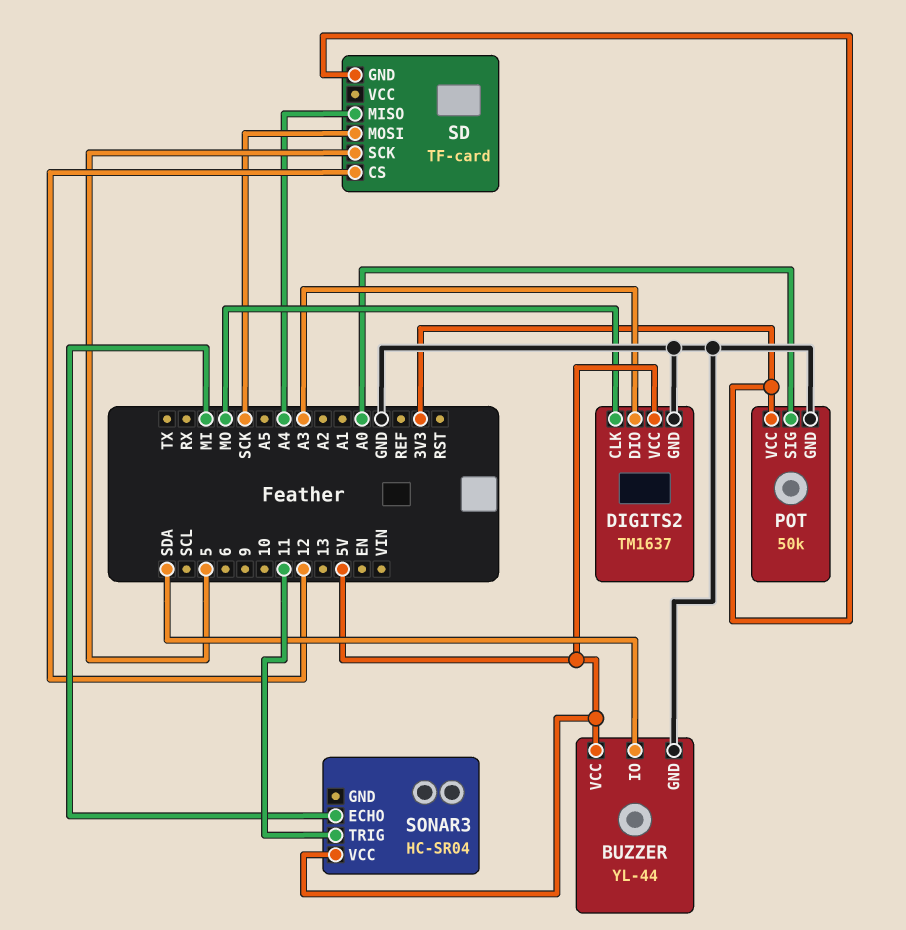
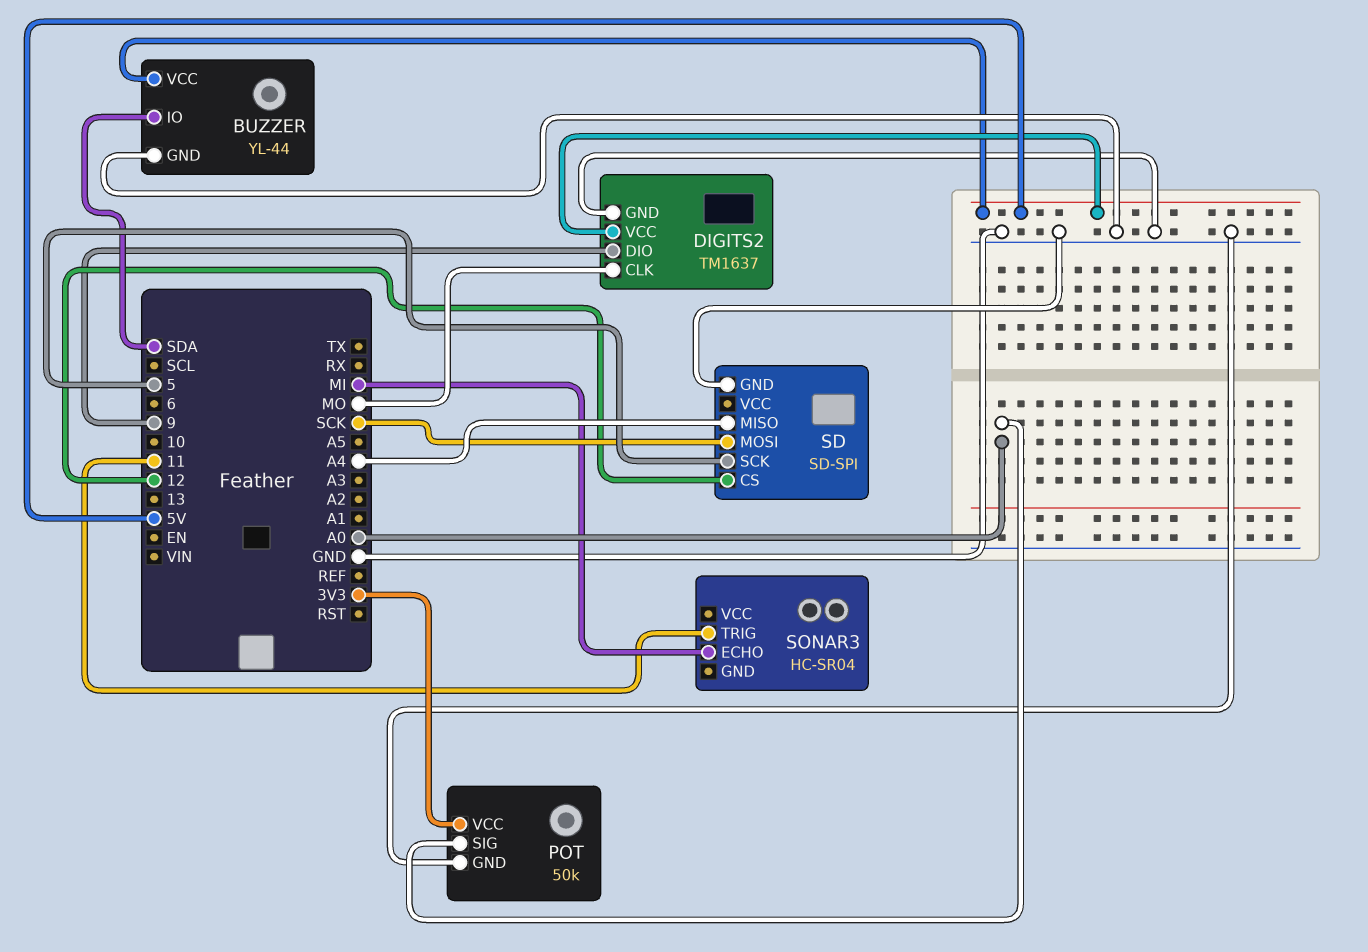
DIGITS2 pin DIO: A3 -> 9
SD: TF-card -> SD-SPI
SD pin GND: 3V3 -> GND
SONAR3 pin VCC: 5V -> none

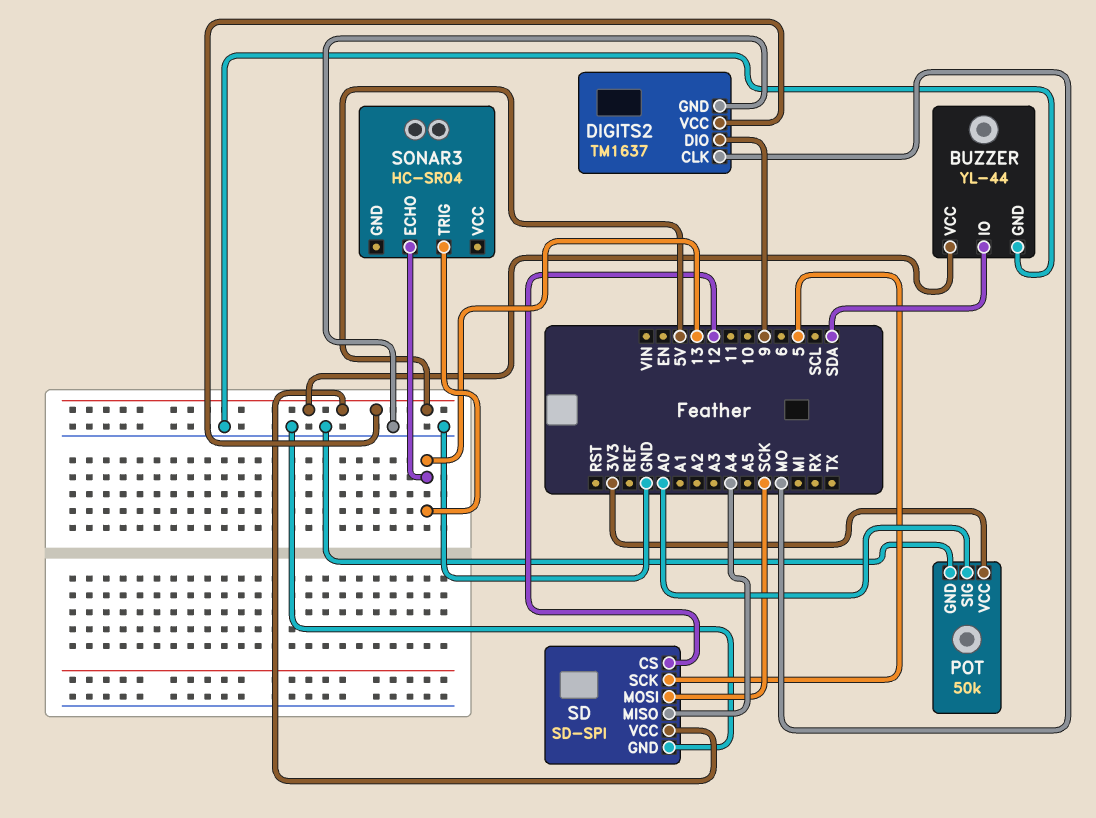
SD pin VCC: none -> 5V
SONAR3 pin ECHO: MI -> 13
SONAR3 pin TRIG: 11 -> 13

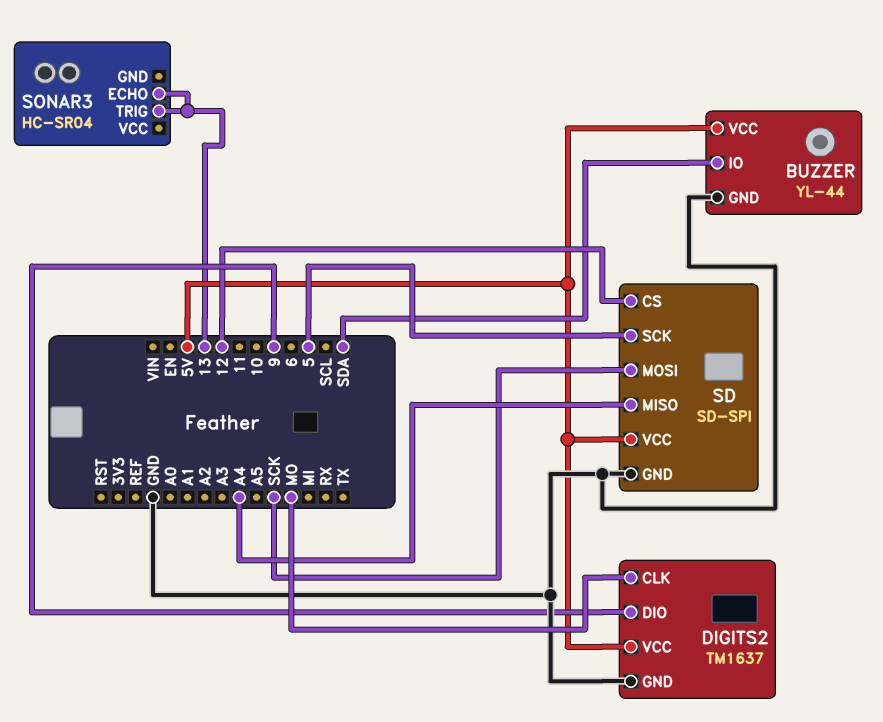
POT: 50k -> none
POT pin GND: GND -> none
POT pin SIG: A0 -> none
POT pin VCC: 3V3 -> none

